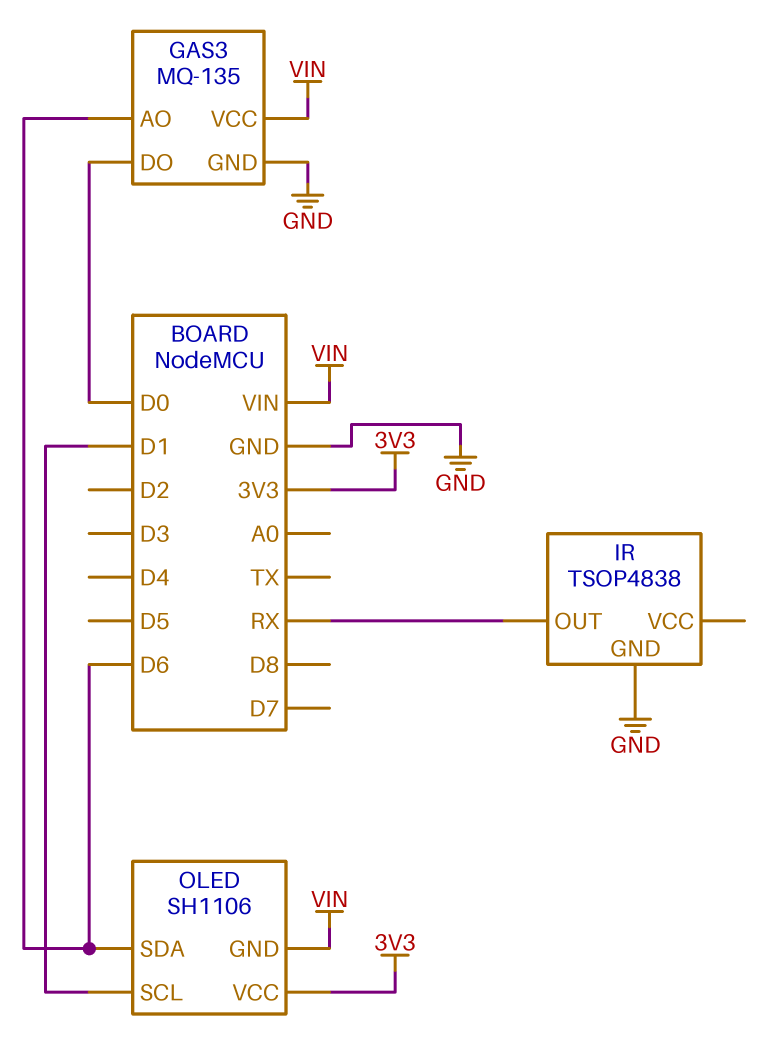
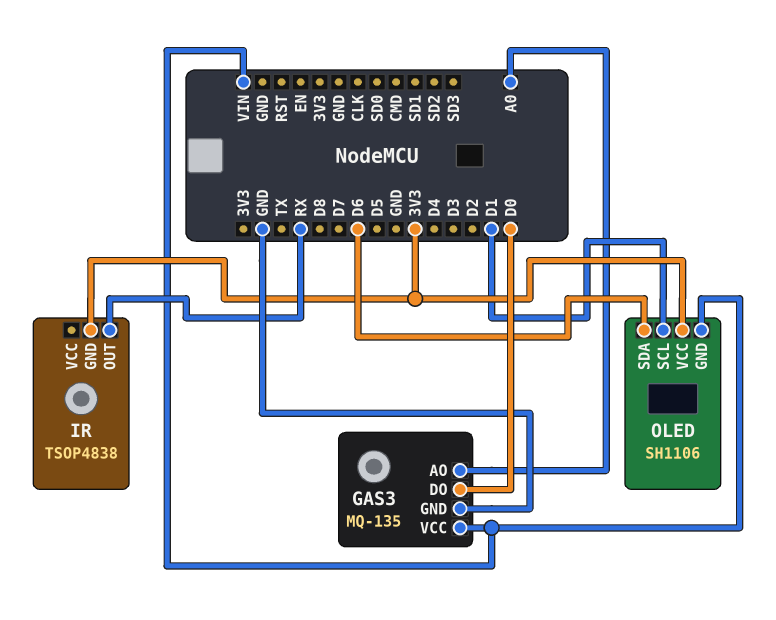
GAS3 pin AO: D6 -> A0
IR pin GND: GND -> 3V3

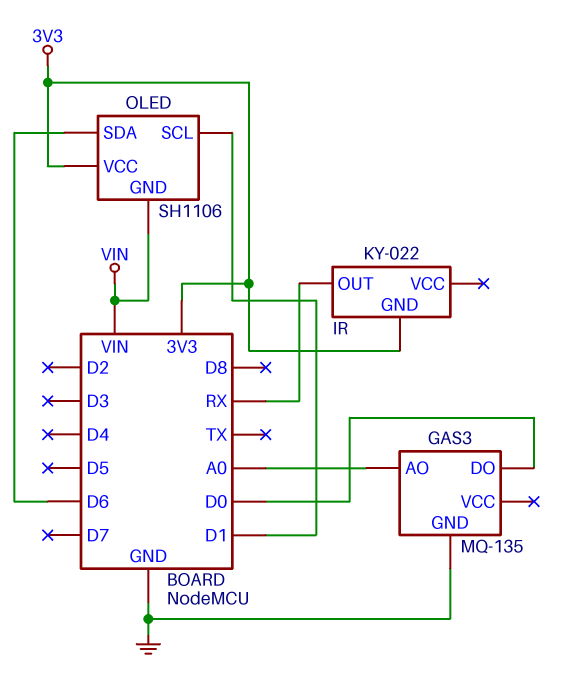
GAS3 pin VCC: VIN -> none
IR: TSOP4838 -> KY-022

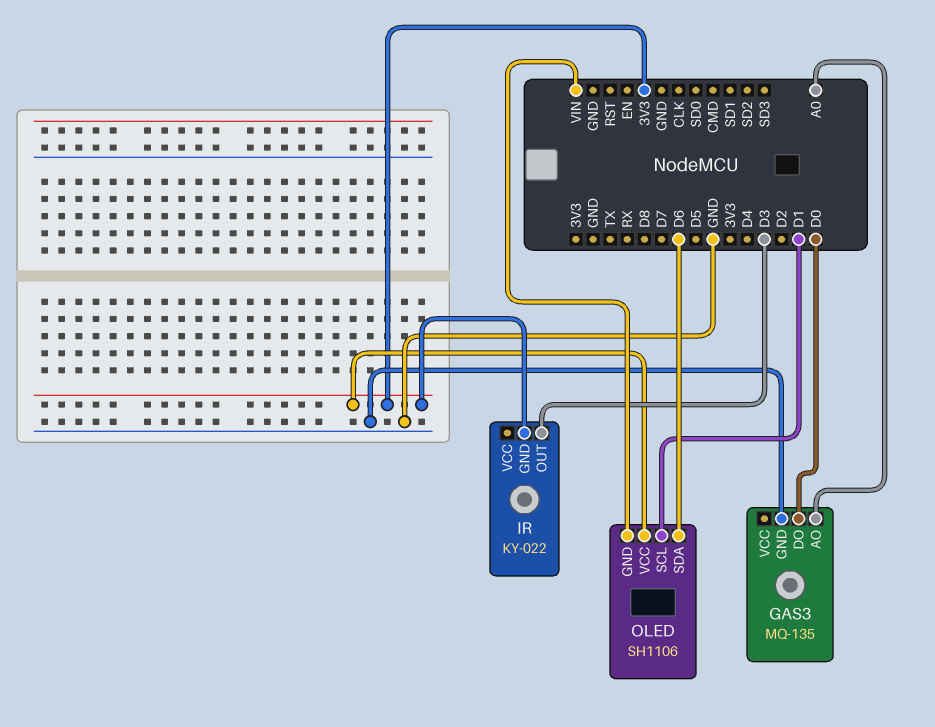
IR pin OUT: RX -> D3

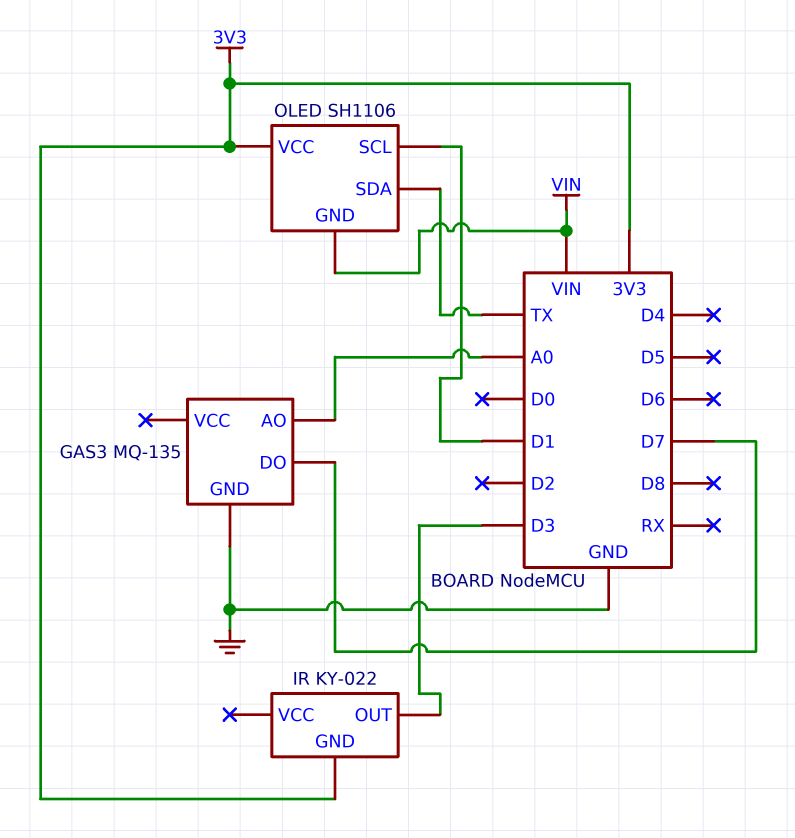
GAS3 pin DO: D0 -> D7
OLED pin SDA: D6 -> TX

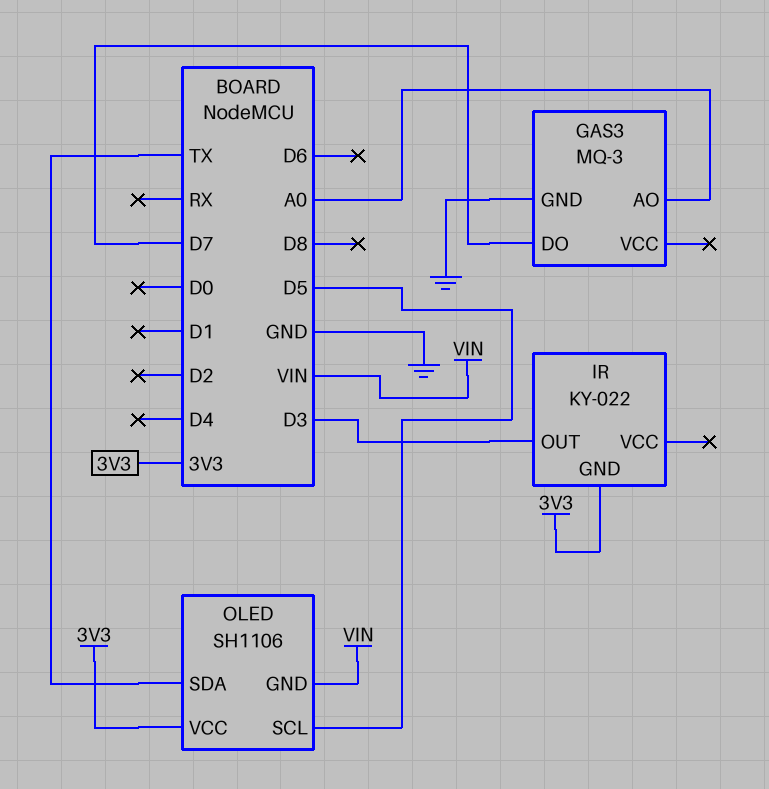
GAS3: MQ-135 -> MQ-3
OLED pin SCL: D1 -> D5

